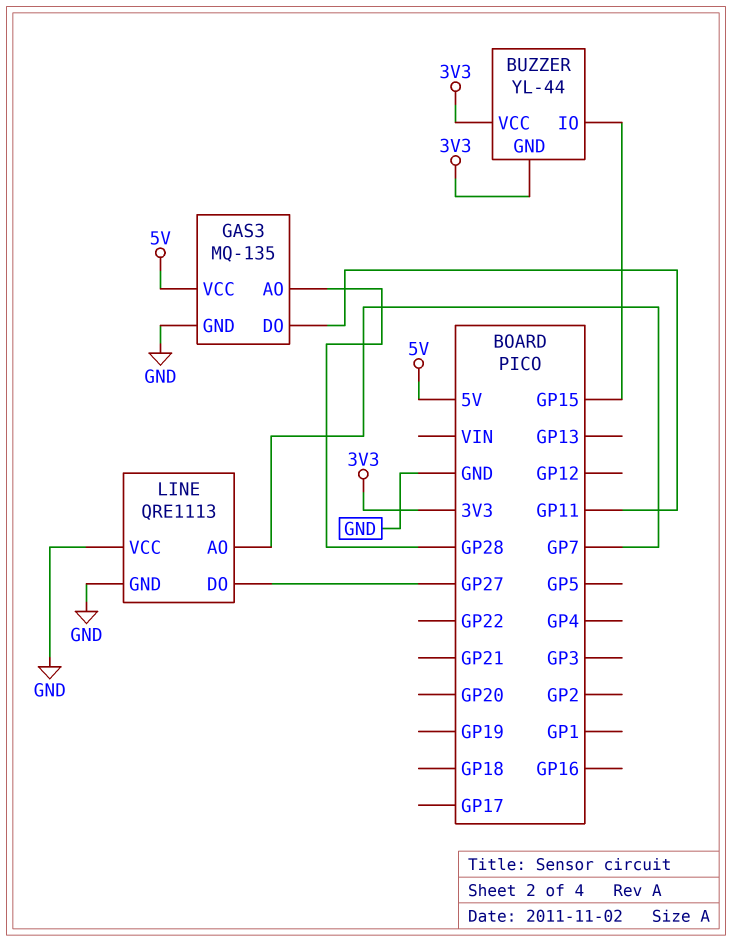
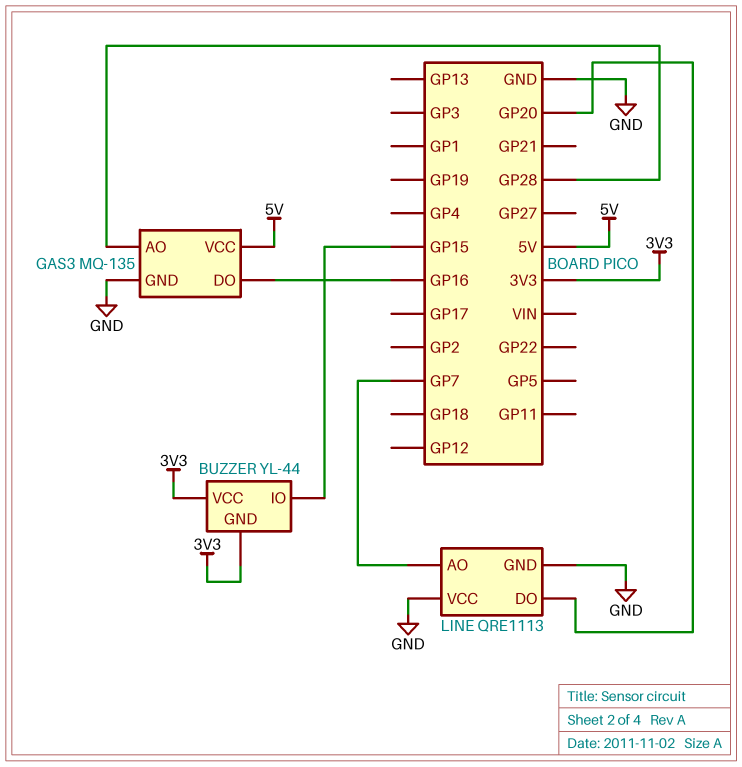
GAS3 pin DO: GP11 -> GP16
LINE pin DO: GP27 -> GP20

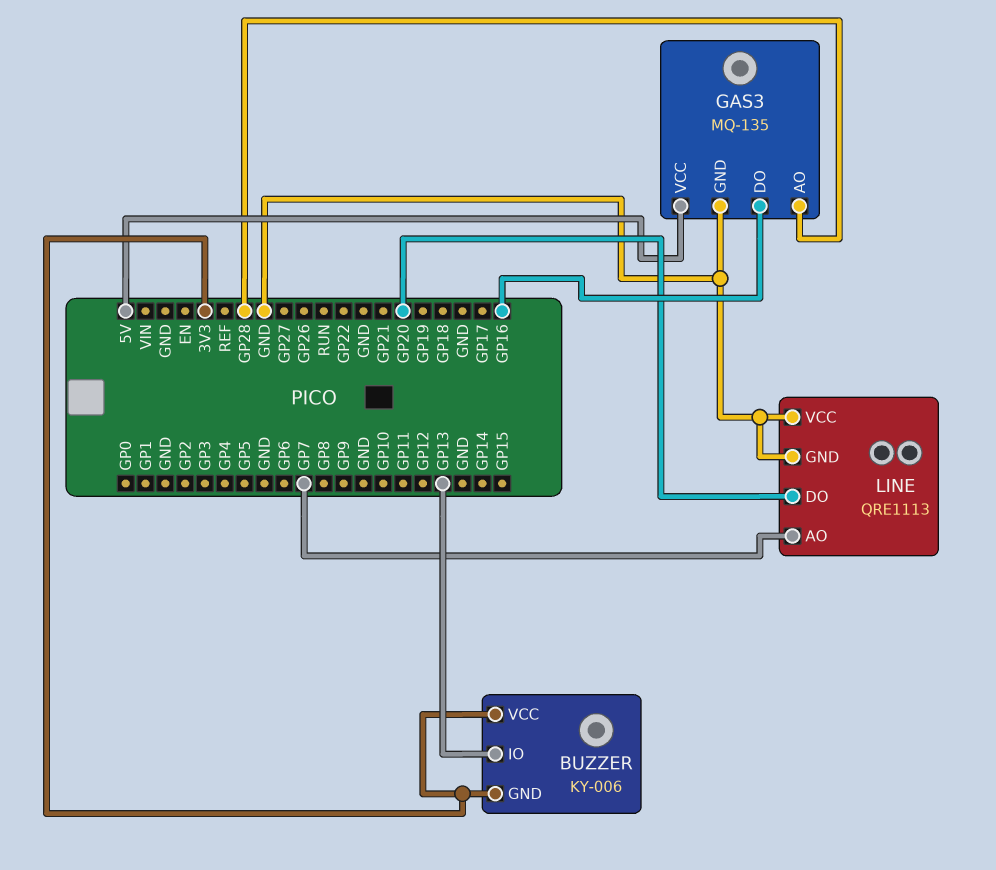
BUZZER: YL-44 -> KY-006
BUZZER pin IO: GP15 -> GP13

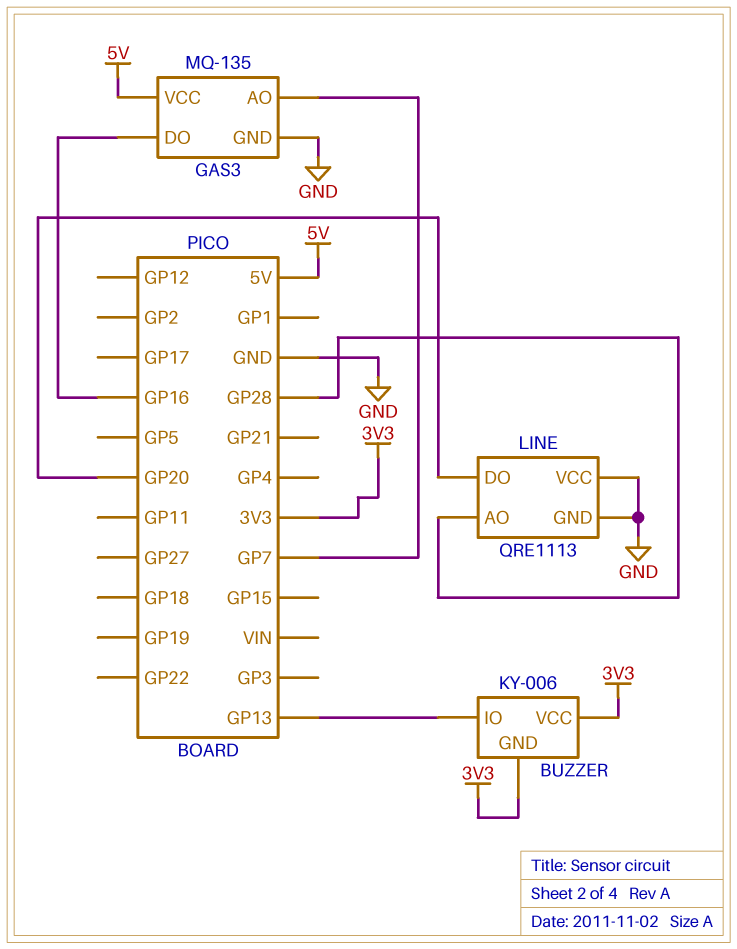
GAS3 pin AO: GP28 -> GP7
LINE pin AO: GP7 -> GP28

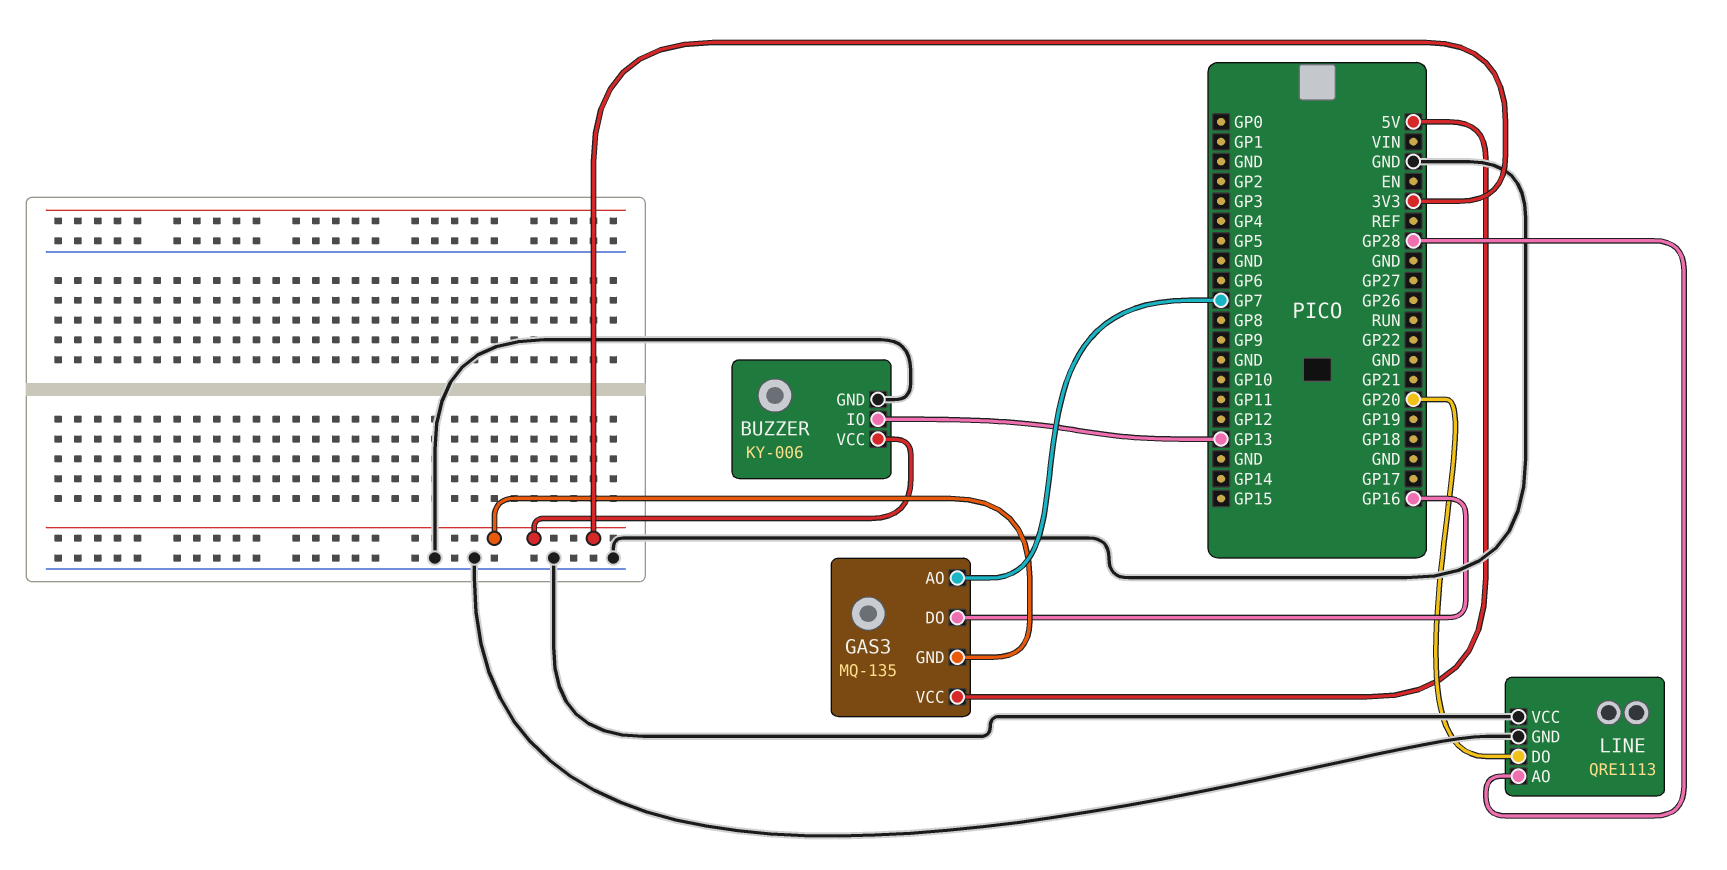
BUZZER pin GND: 3V3 -> GND
GAS3 pin GND: GND -> 3V3

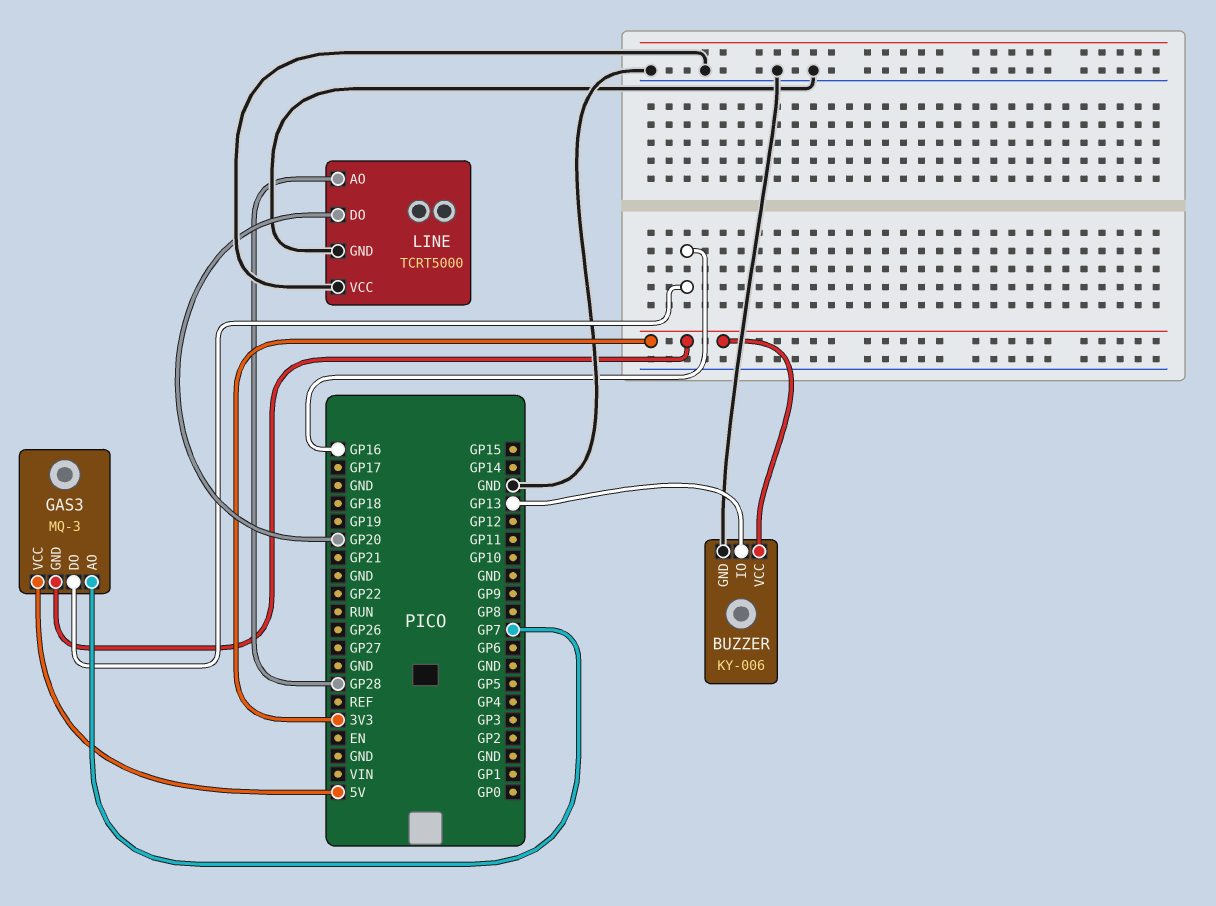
GAS3: MQ-135 -> MQ-3
LINE: QRE1113 -> TCRT5000

